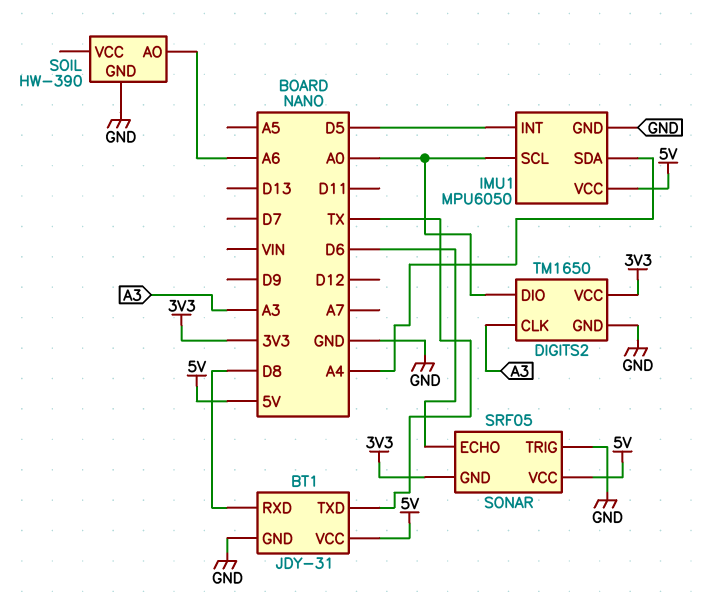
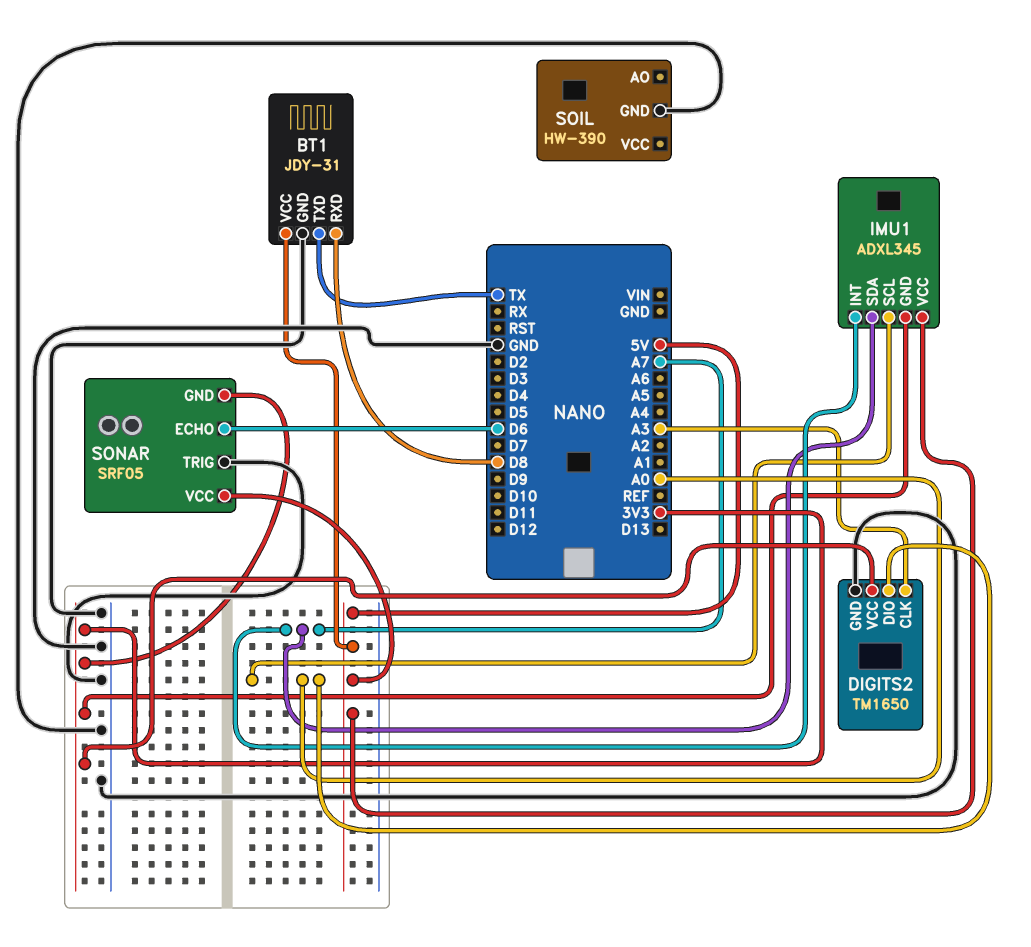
IMU1: MPU6050 -> ADXL345
IMU1 pin GND: GND -> 3V3
IMU1 pin INT: D5 -> A7
IMU1 pin SDA: A4 -> A7
SOIL pin AO: A6 -> none

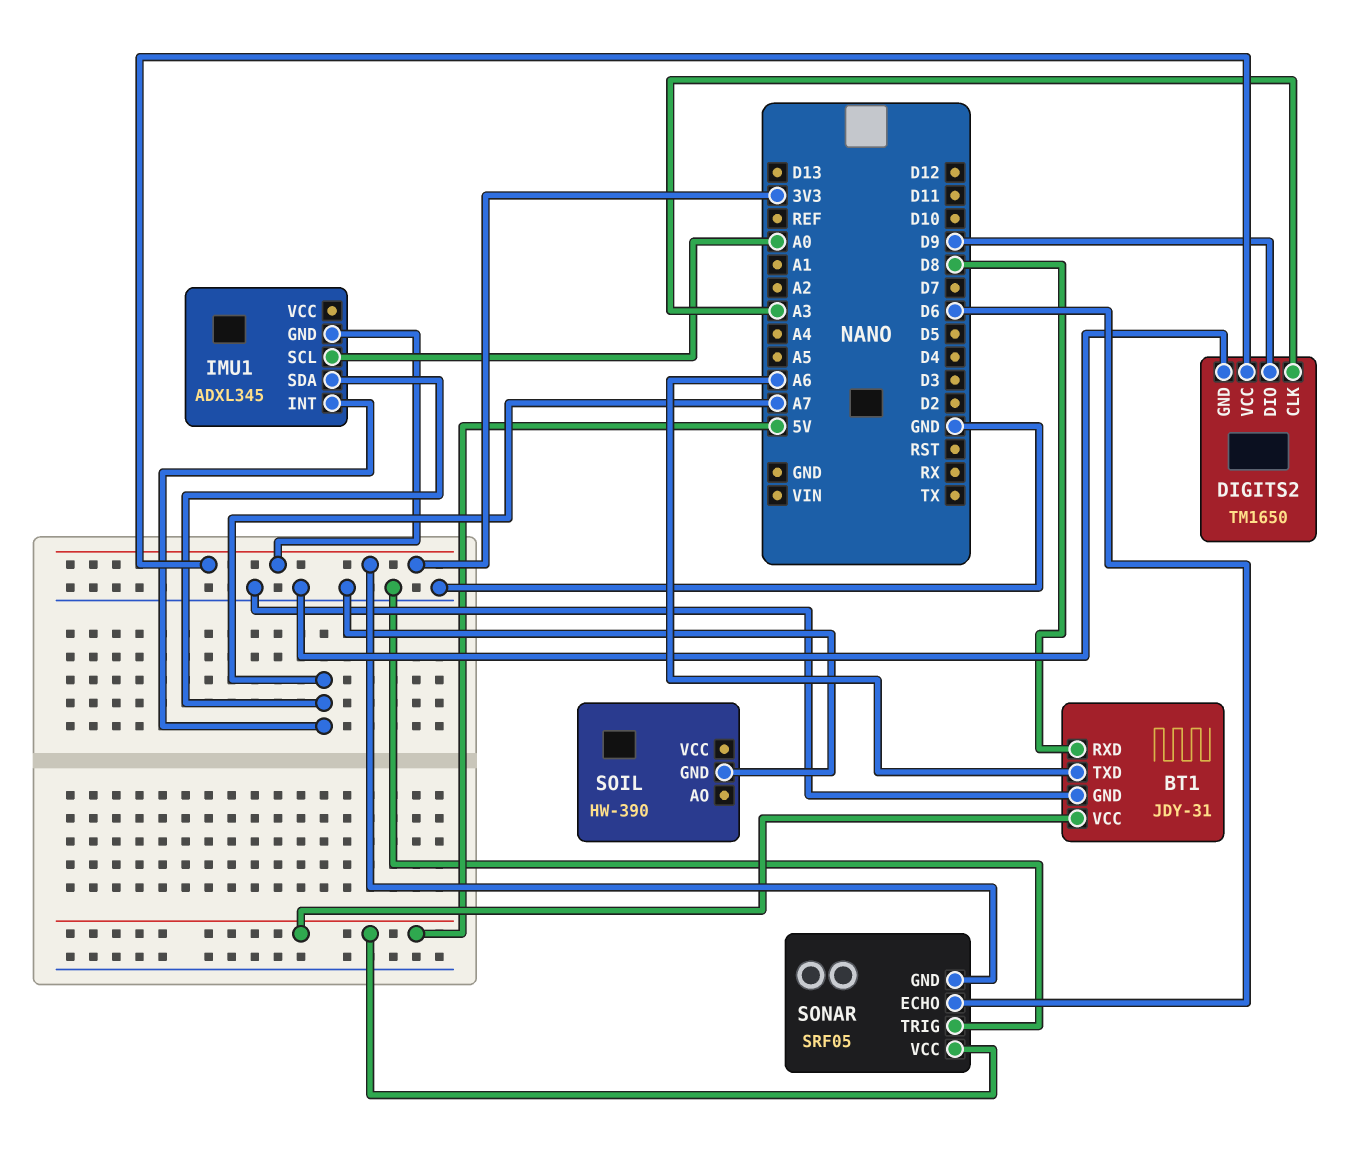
BT1 pin TXD: TX -> A6
DIGITS2 pin DIO: A0 -> D9
IMU1 pin VCC: 5V -> none

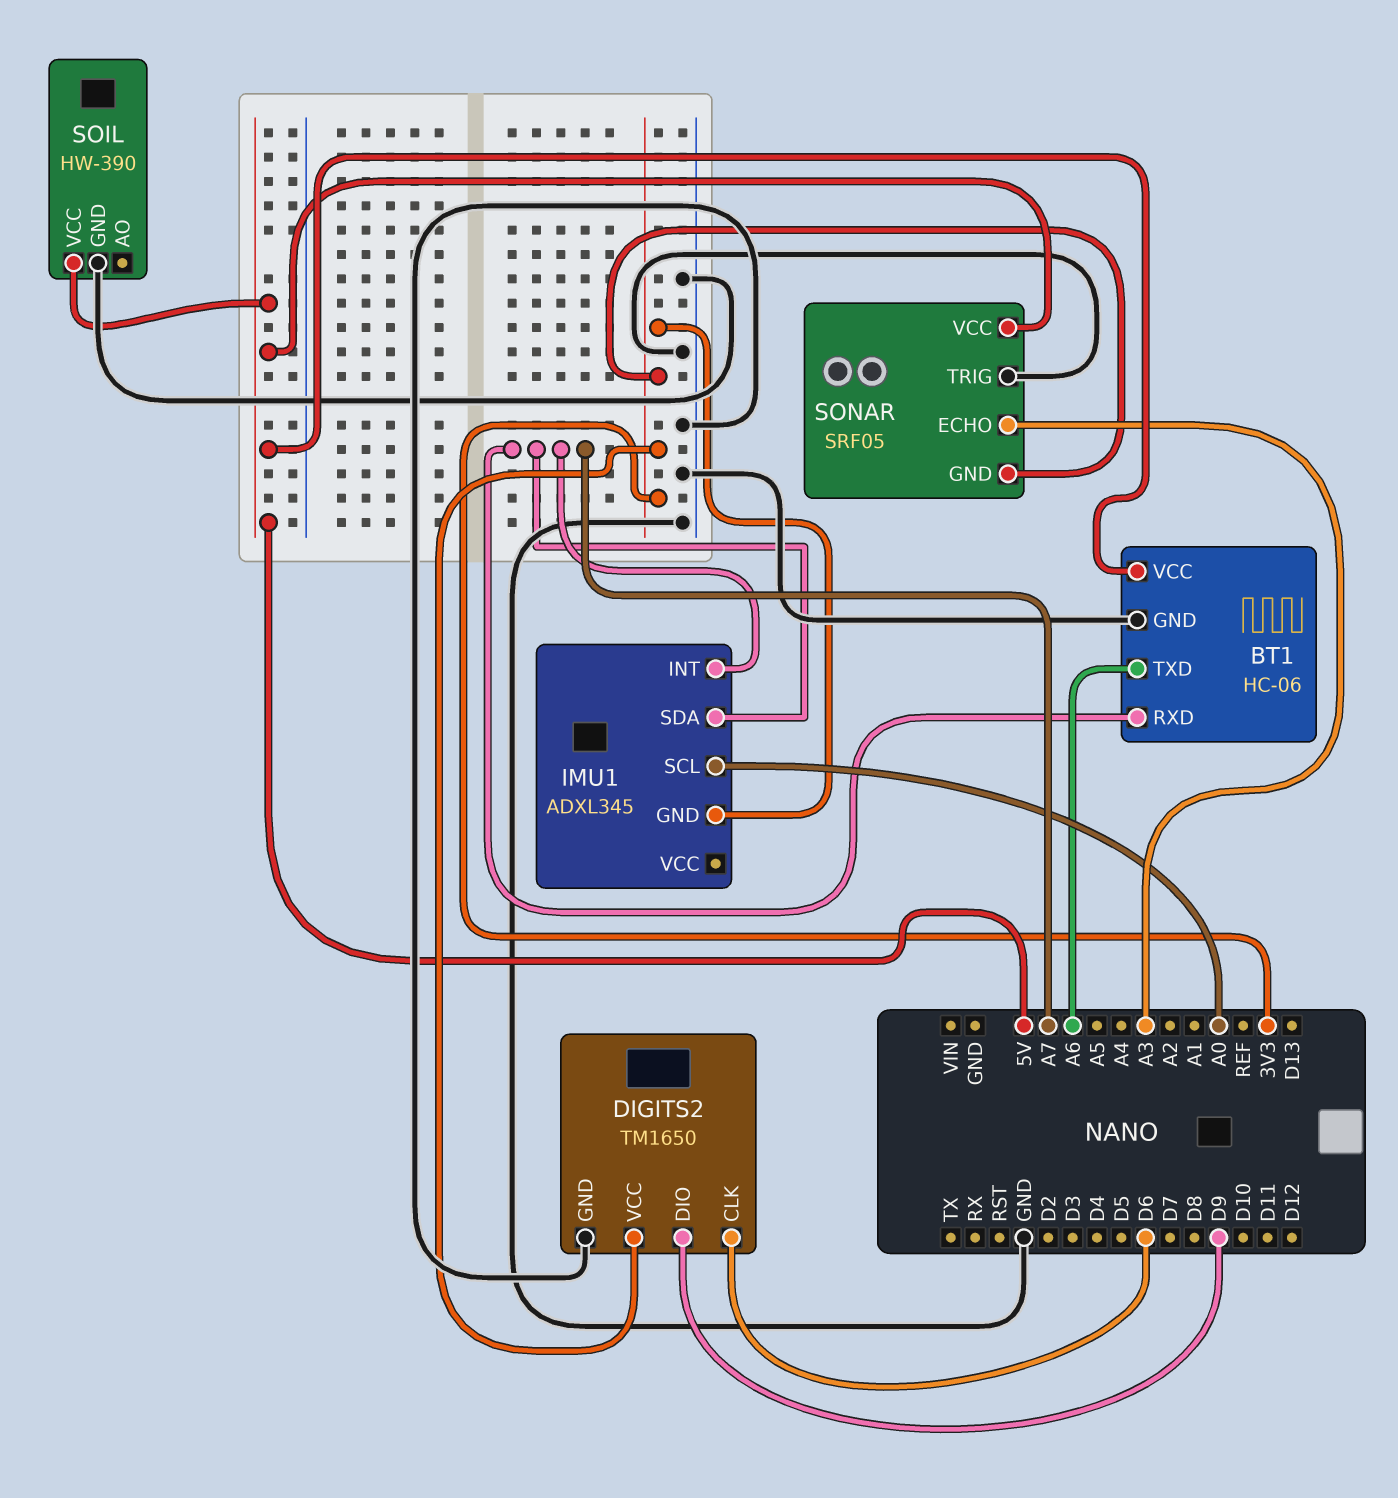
BT1: JDY-31 -> HC-06
BT1 pin RXD: D8 -> A7
DIGITS2 pin CLK: A3 -> D6
SOIL pin VCC: none -> 5V
SONAR pin ECHO: D6 -> A3

